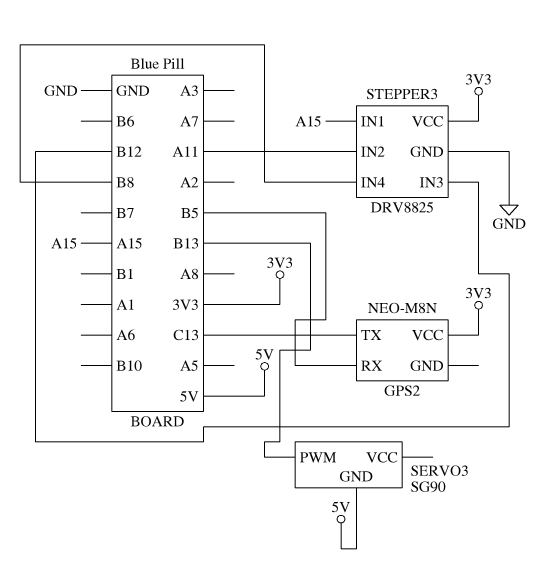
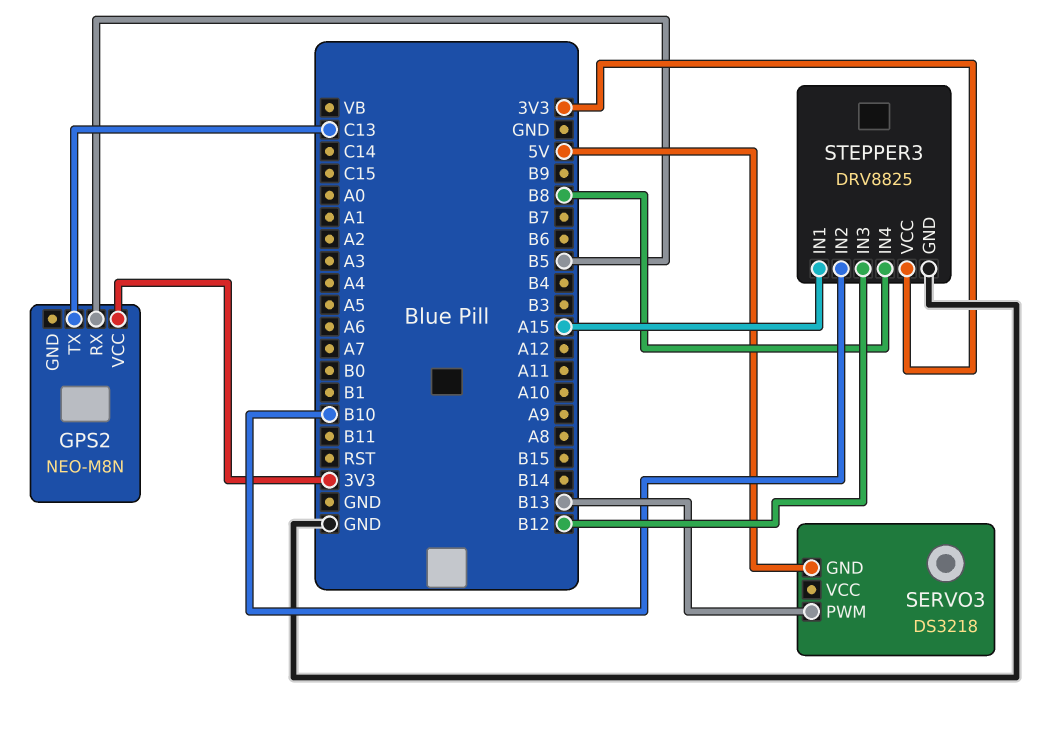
SERVO3: SG90 -> DS3218
STEPPER3 pin IN2: A11 -> B10

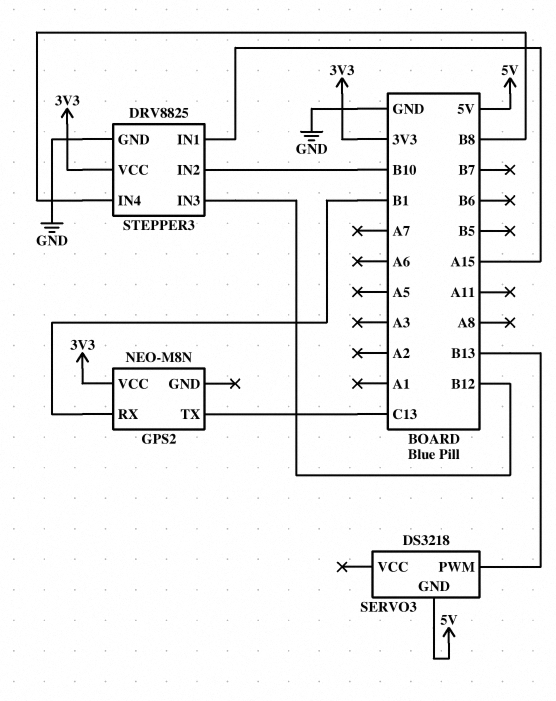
GPS2 pin RX: B5 -> B1

